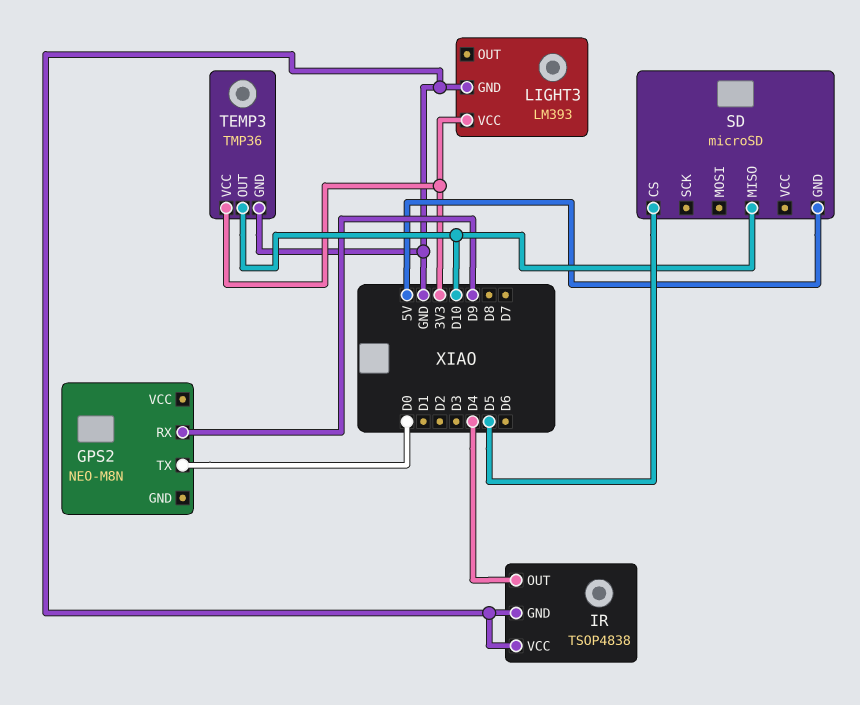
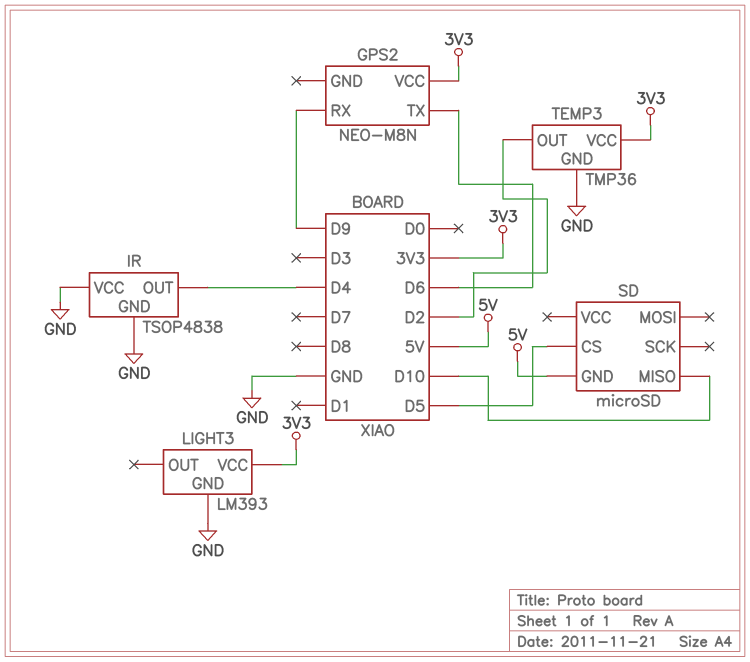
GPS2 pin TX: D0 -> D6
GPS2 pin VCC: none -> 3V3
TEMP3 pin OUT: D10 -> D2

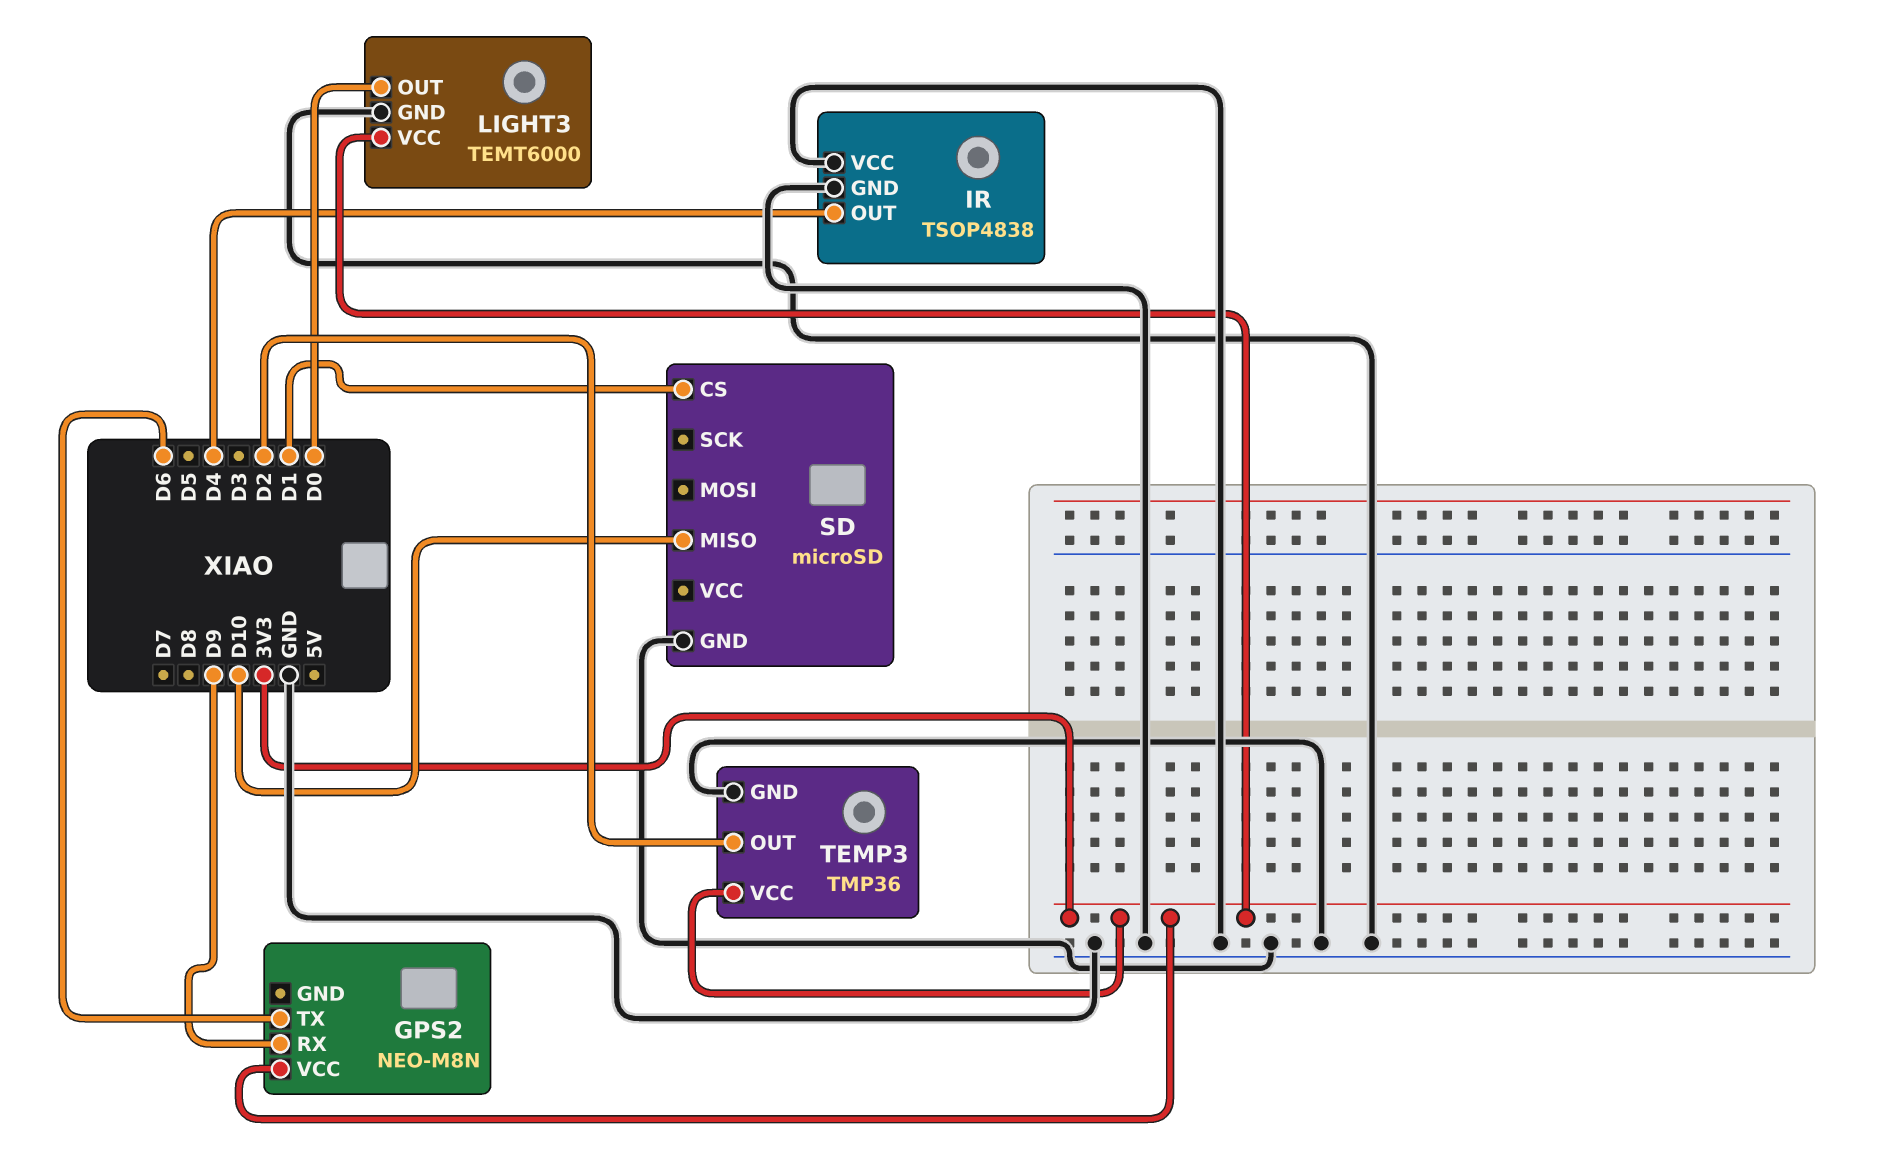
LIGHT3: LM393 -> TEMT6000
LIGHT3 pin OUT: none -> D0
SD pin CS: D5 -> D1
SD pin GND: 5V -> GND

